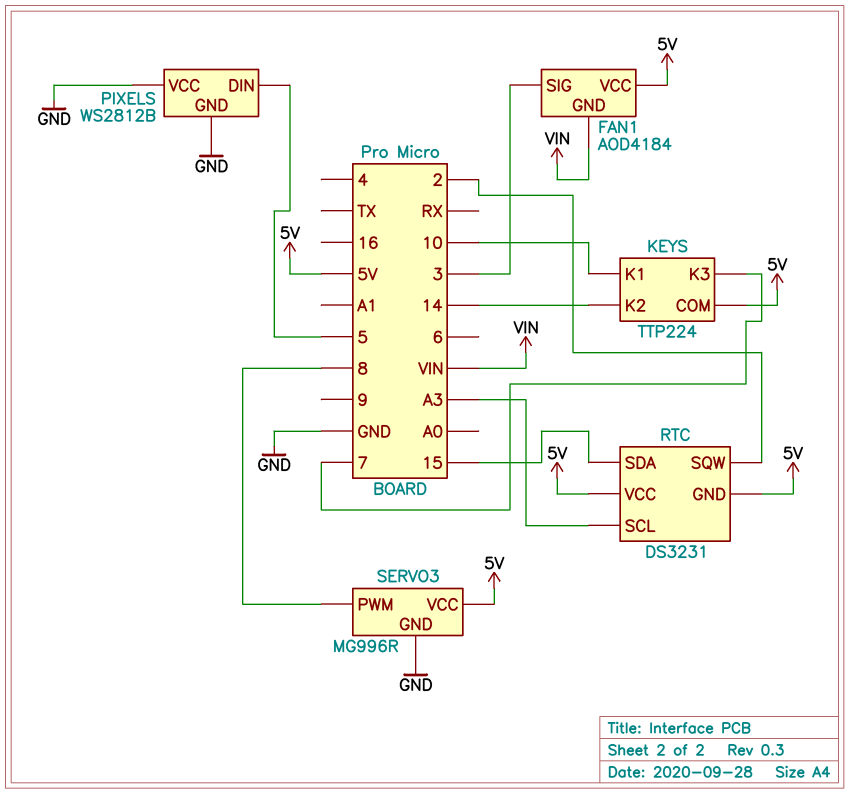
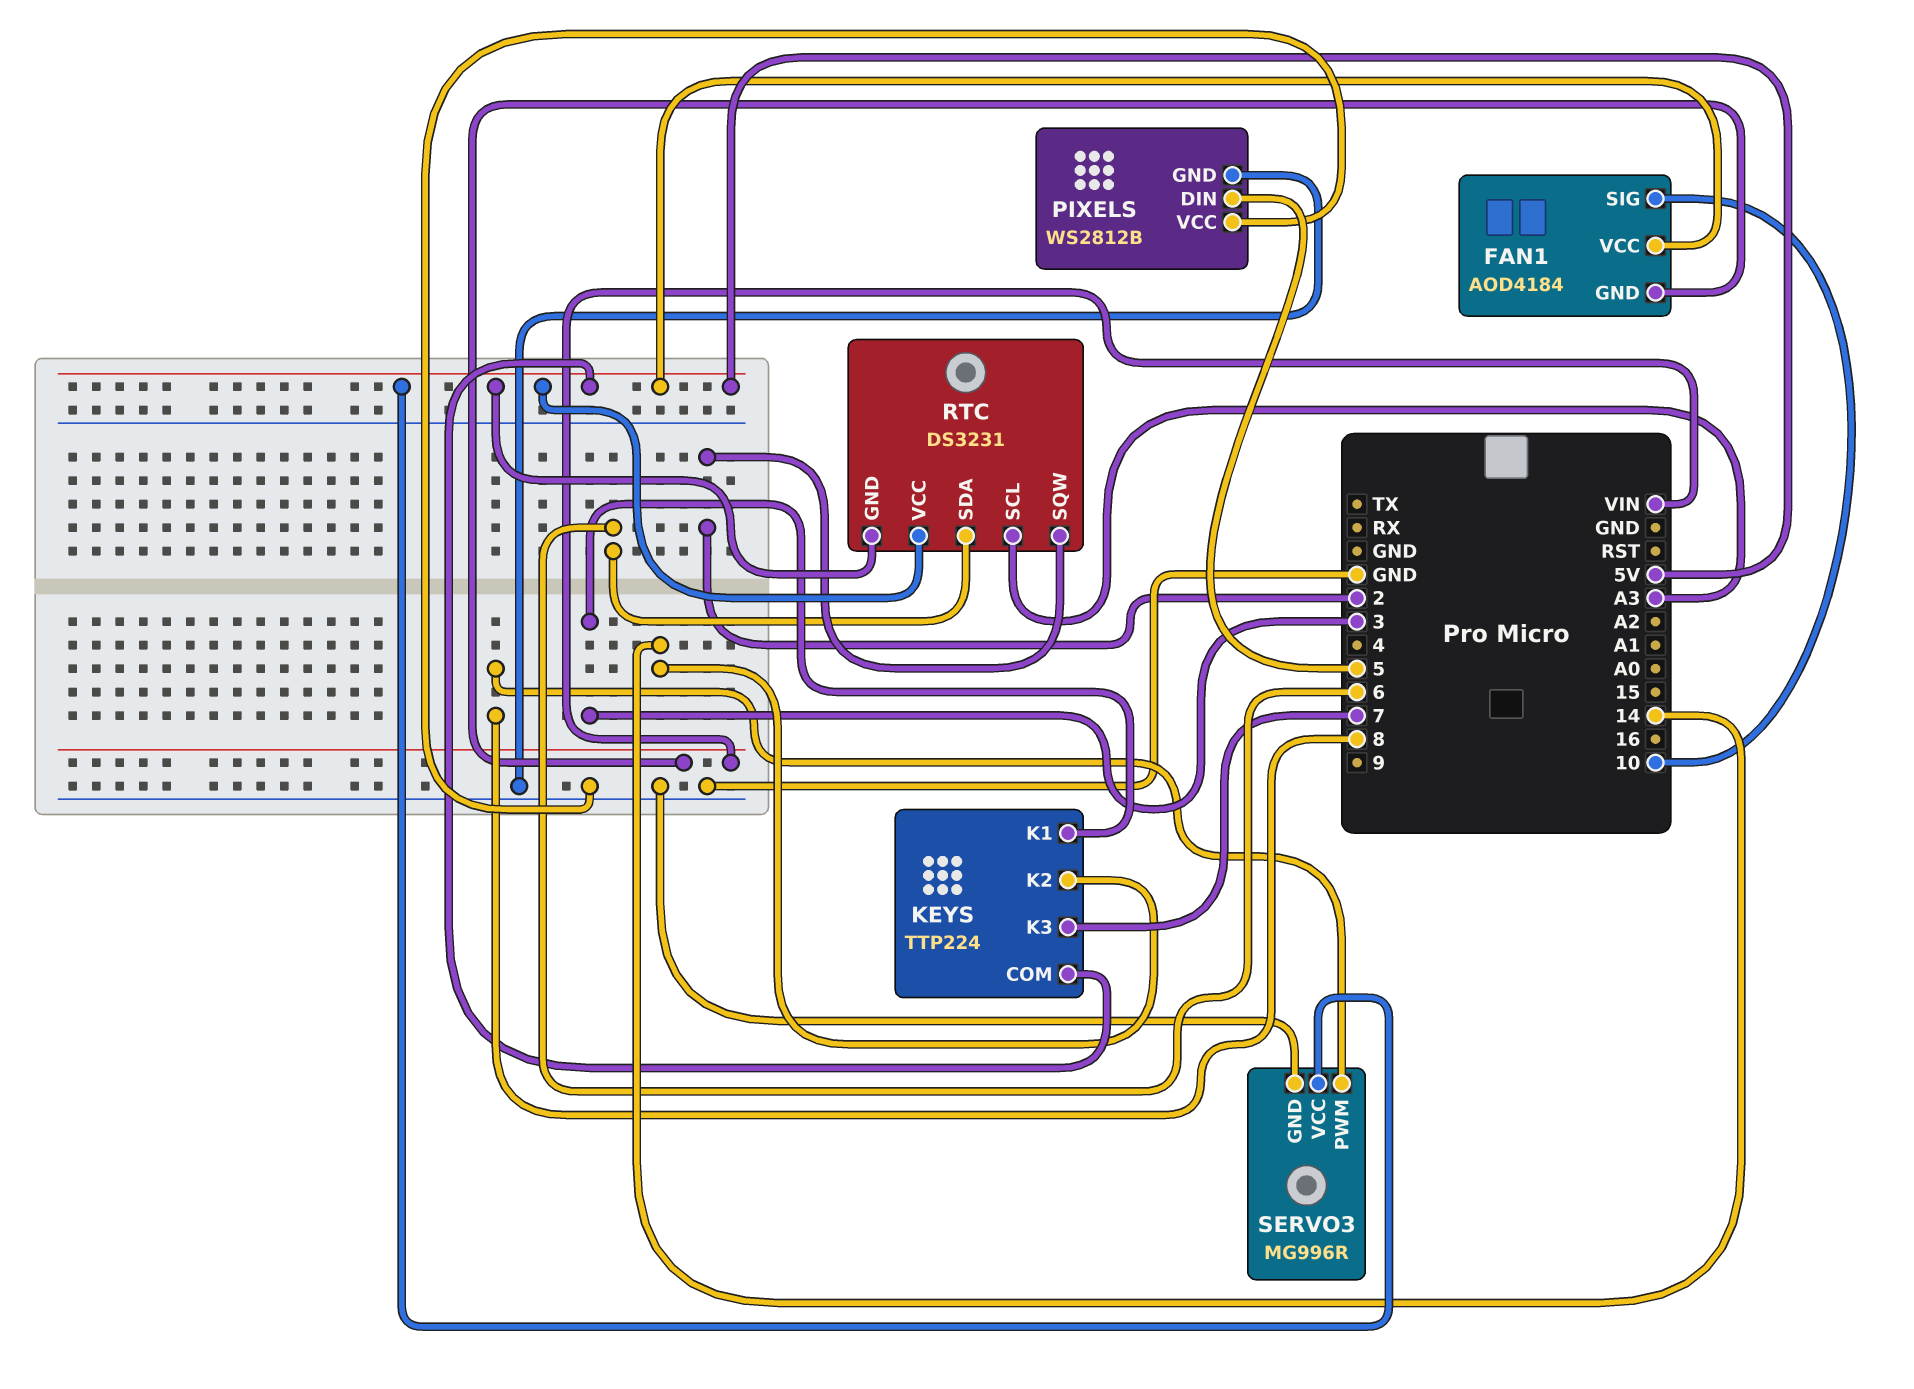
FAN1 pin SIG: 3 -> 10
KEYS pin K1: 10 -> 3
RTC pin SDA: 15 -> 6

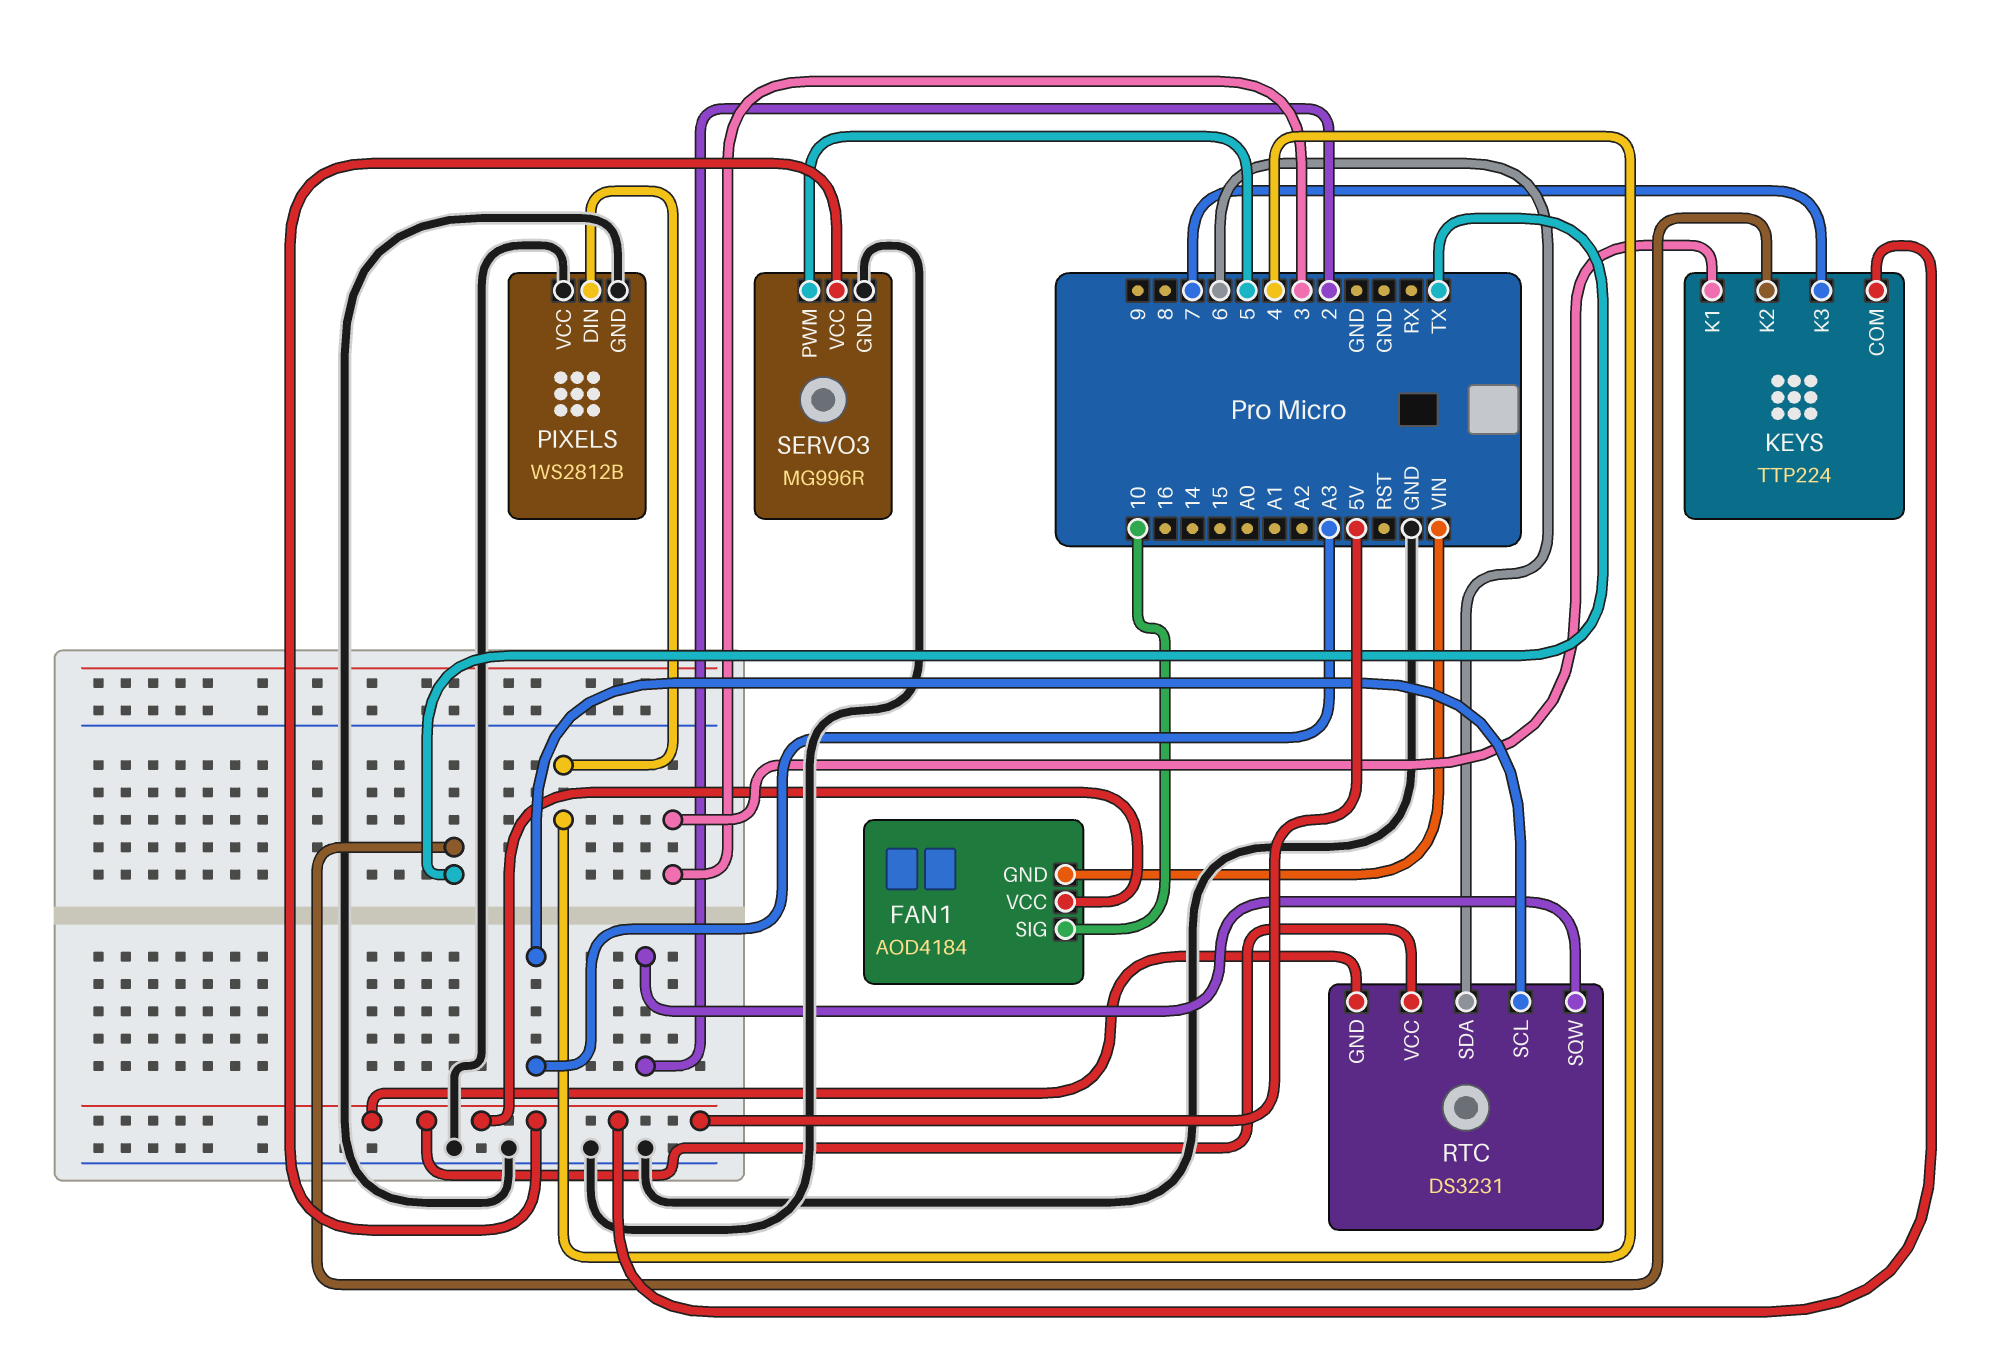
KEYS pin K2: 14 -> TX
PIXELS pin DIN: 5 -> 4
SERVO3 pin PWM: 8 -> 5

